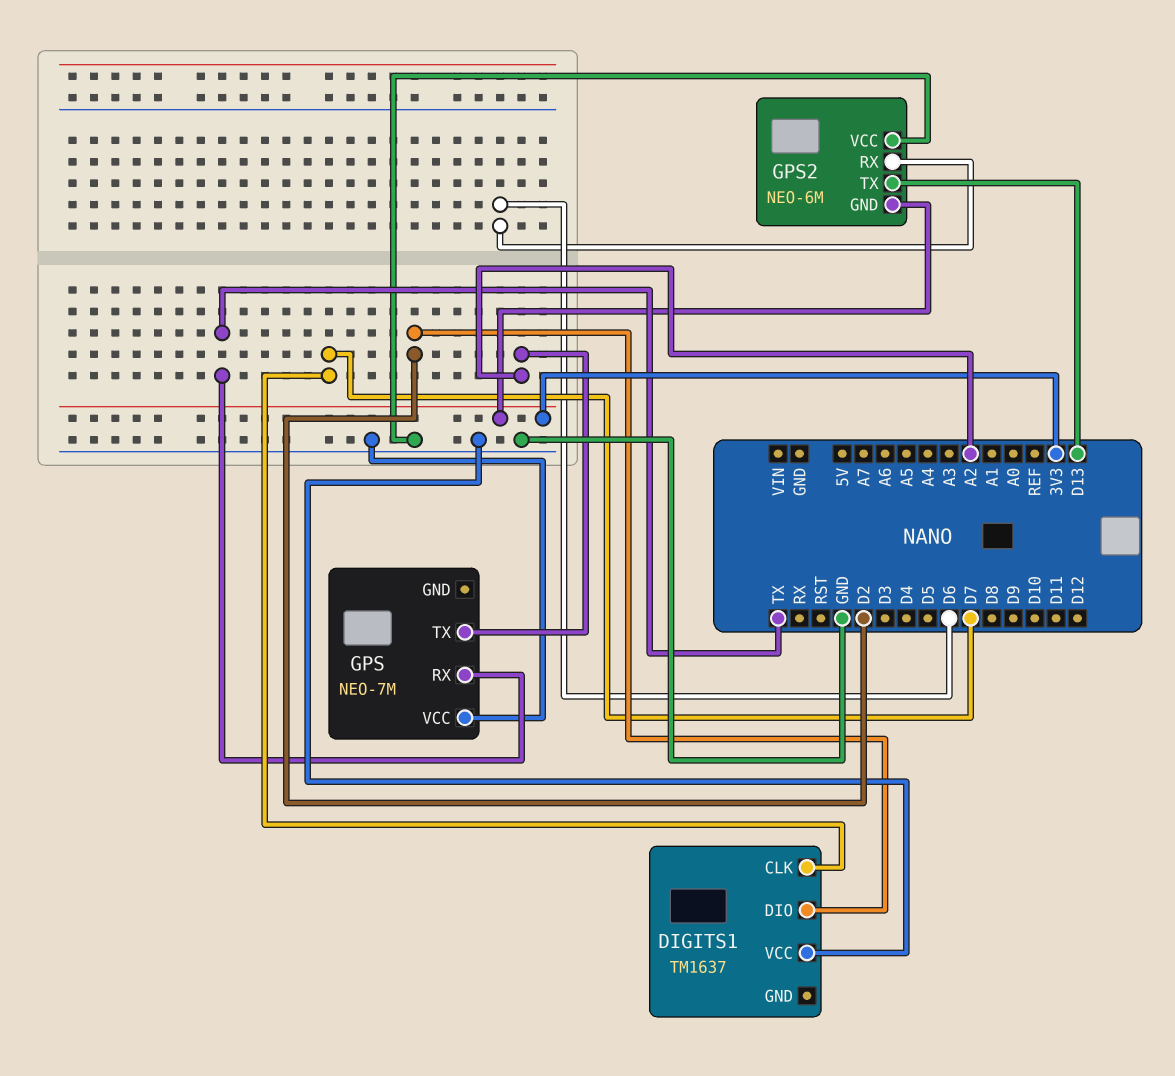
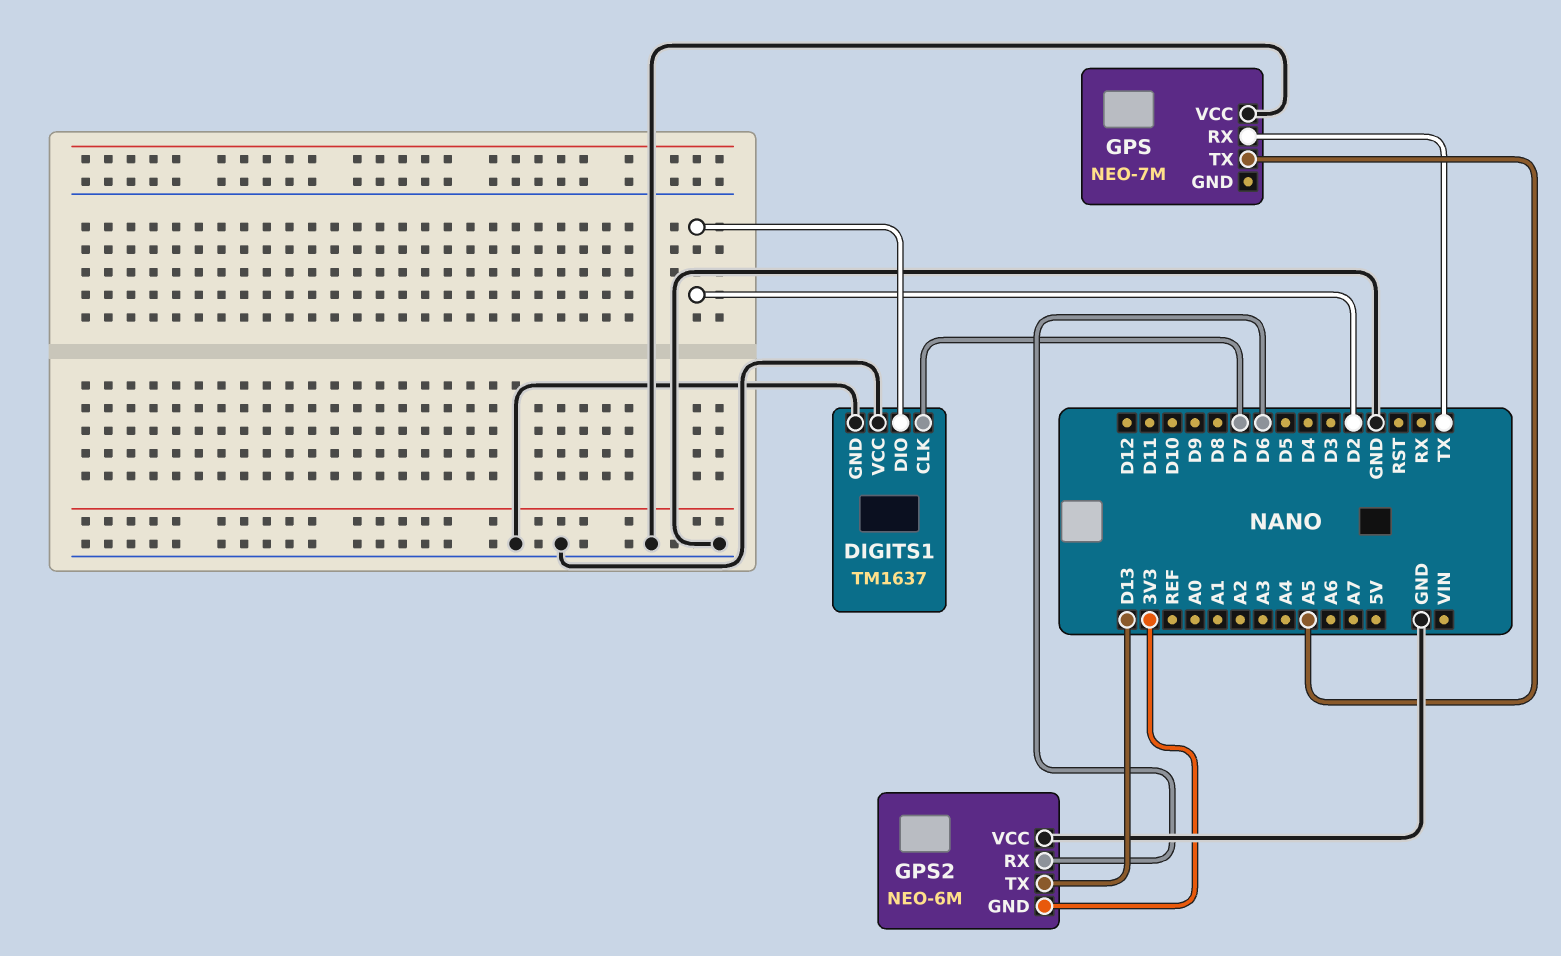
DIGITS1 pin GND: none -> GND
GPS pin TX: A2 -> A5

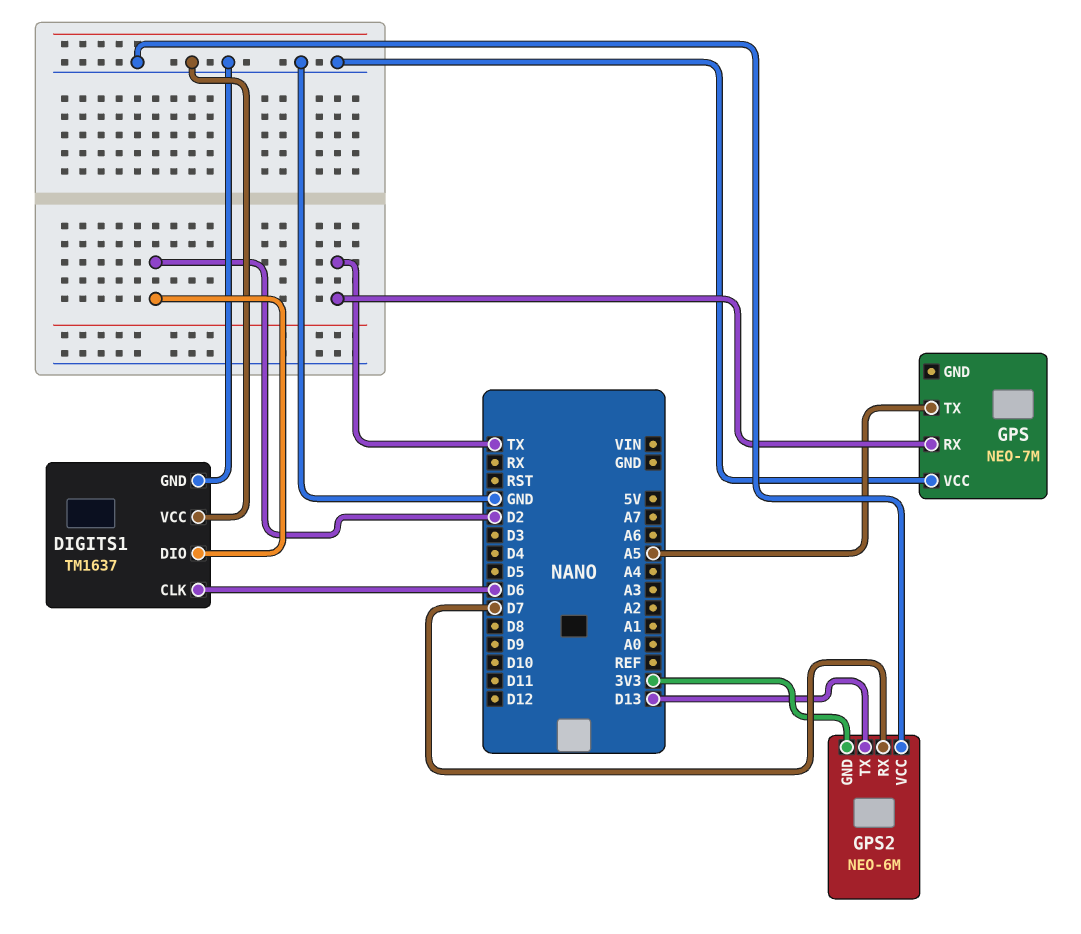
DIGITS1 pin CLK: D7 -> D6
GPS2 pin RX: D6 -> D7

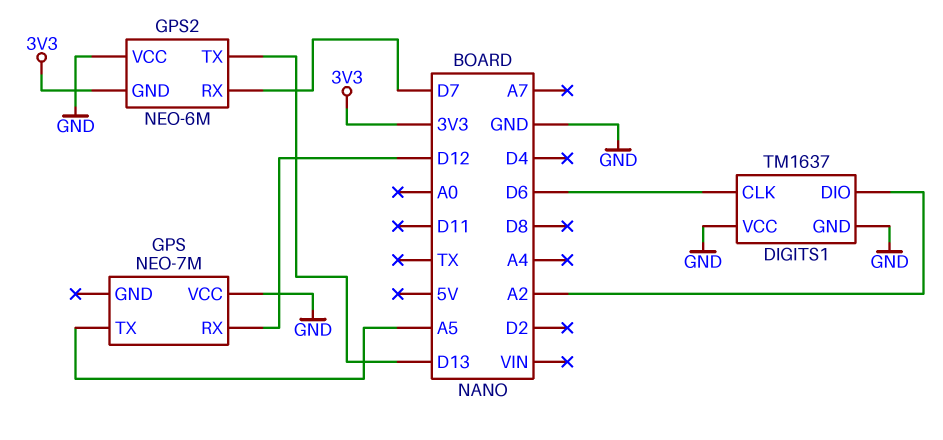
DIGITS1 pin DIO: D2 -> A2
GPS pin RX: TX -> D12

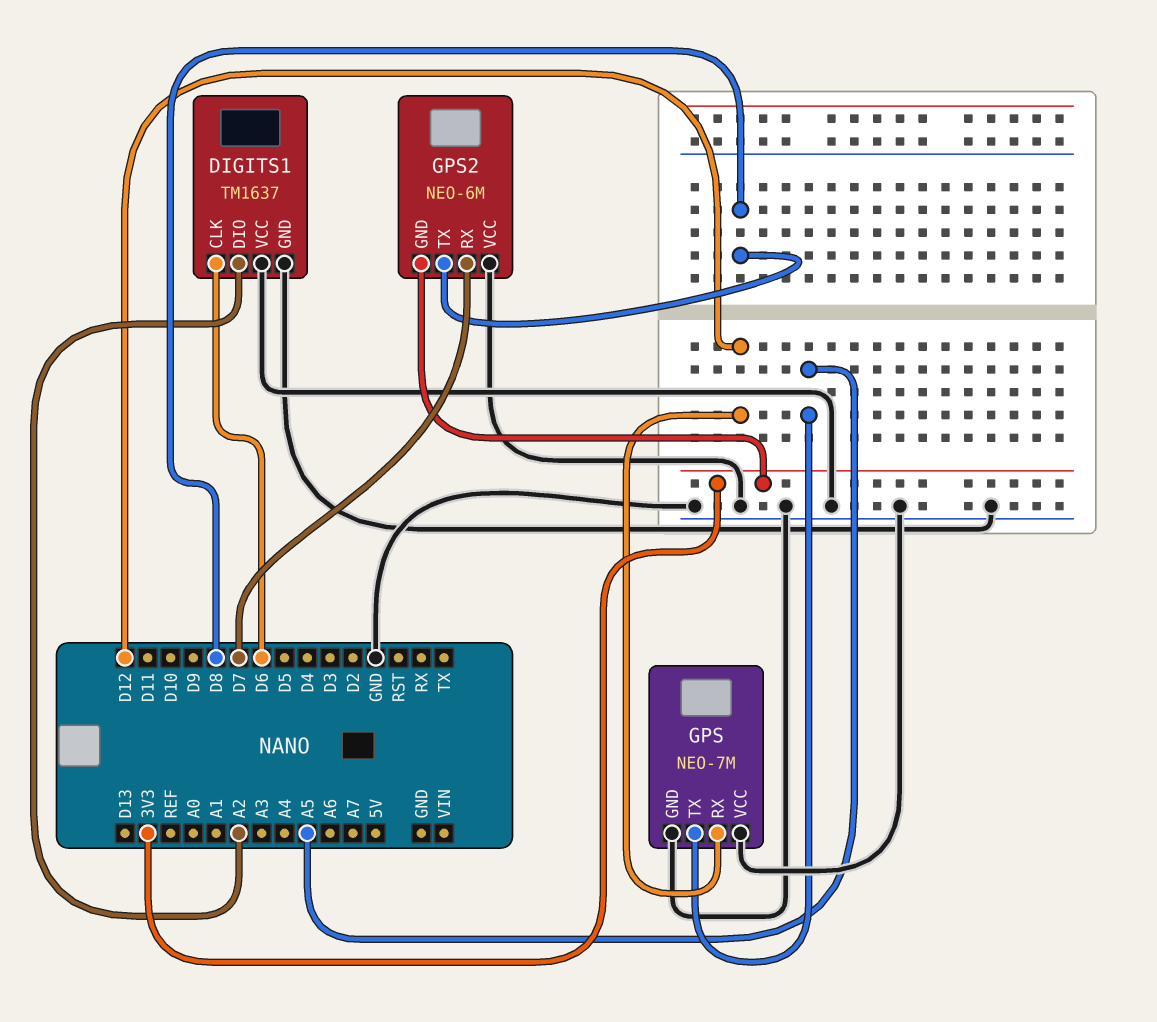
GPS pin GND: none -> GND
GPS2 pin TX: D13 -> D8

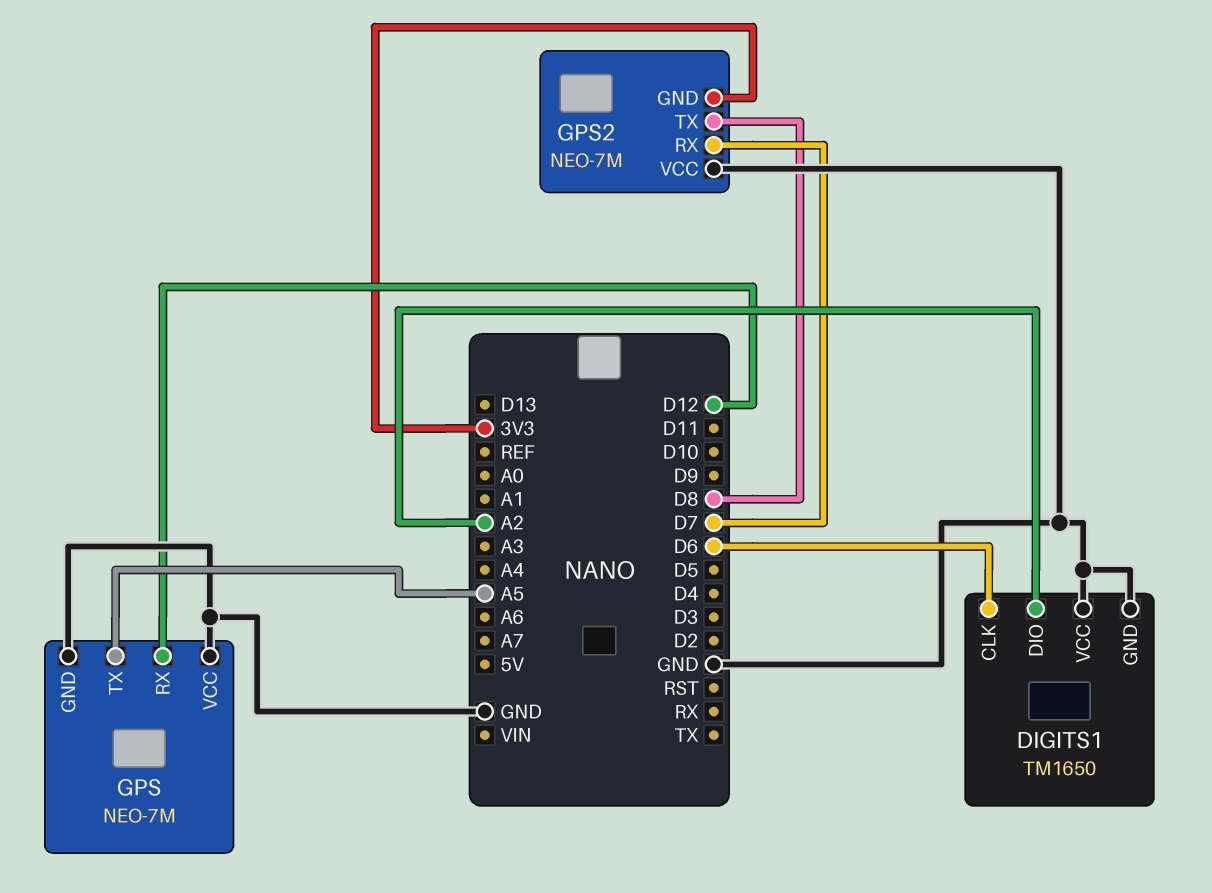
DIGITS1: TM1637 -> TM1650
GPS2: NEO-6M -> NEO-7M

